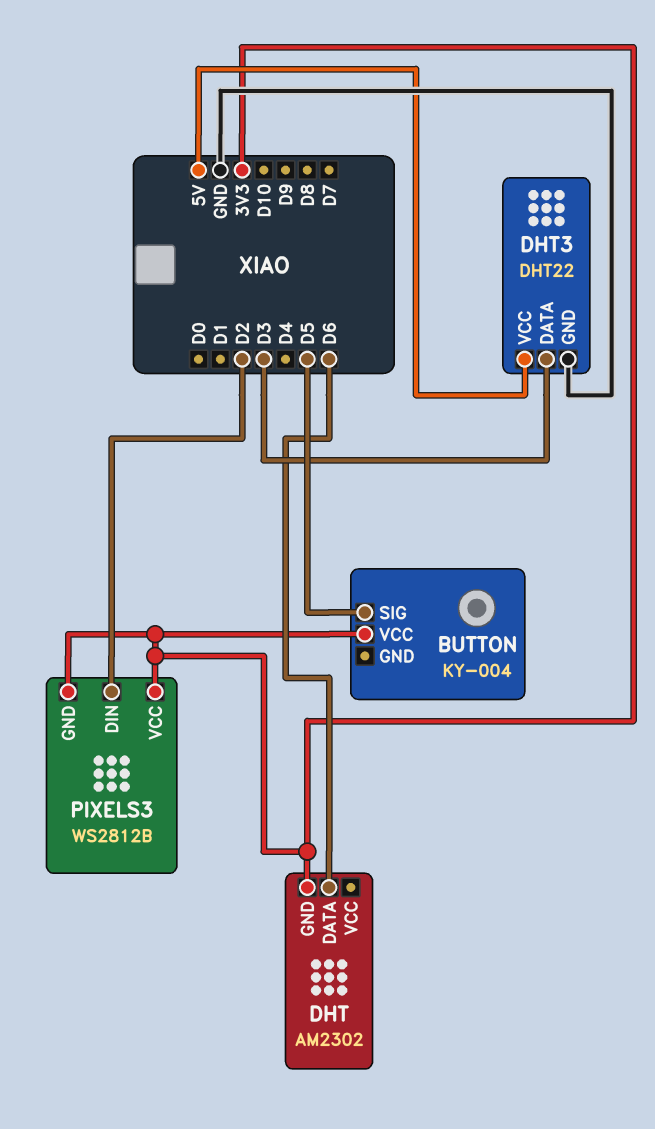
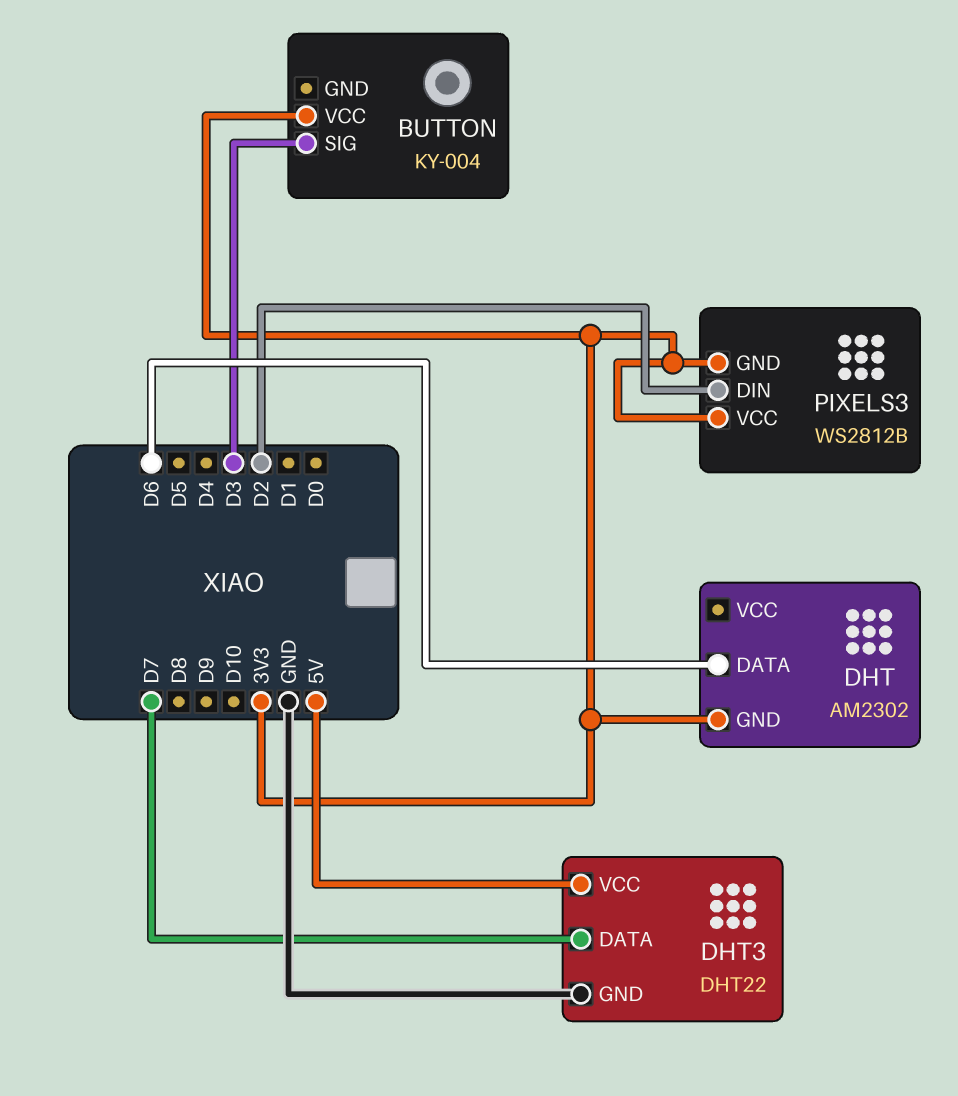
BUTTON pin SIG: D5 -> D3
DHT3 pin DATA: D3 -> D7

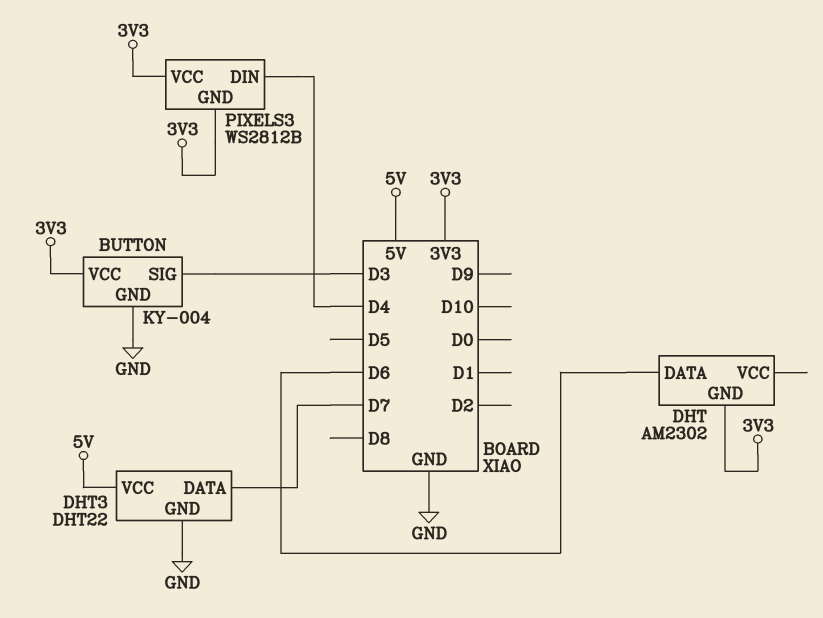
BUTTON pin GND: none -> GND
PIXELS3 pin DIN: D2 -> D4

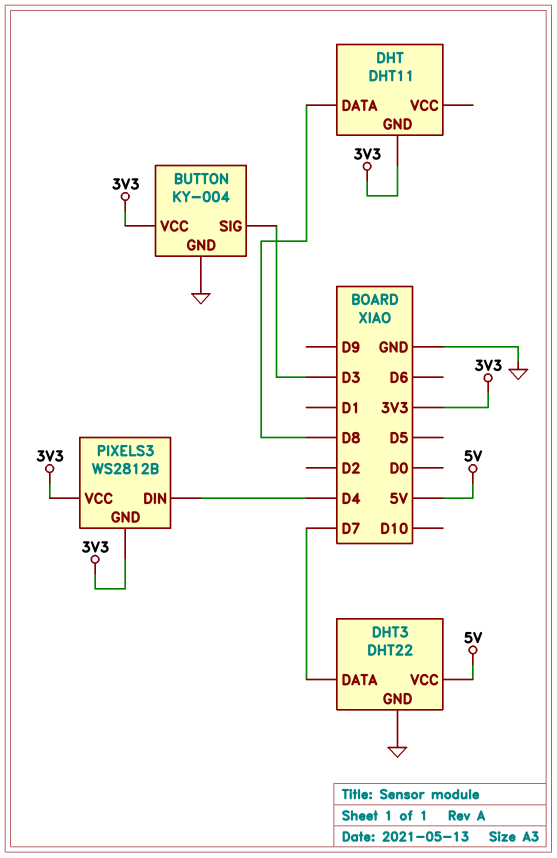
DHT: AM2302 -> DHT11
DHT pin DATA: D6 -> D8

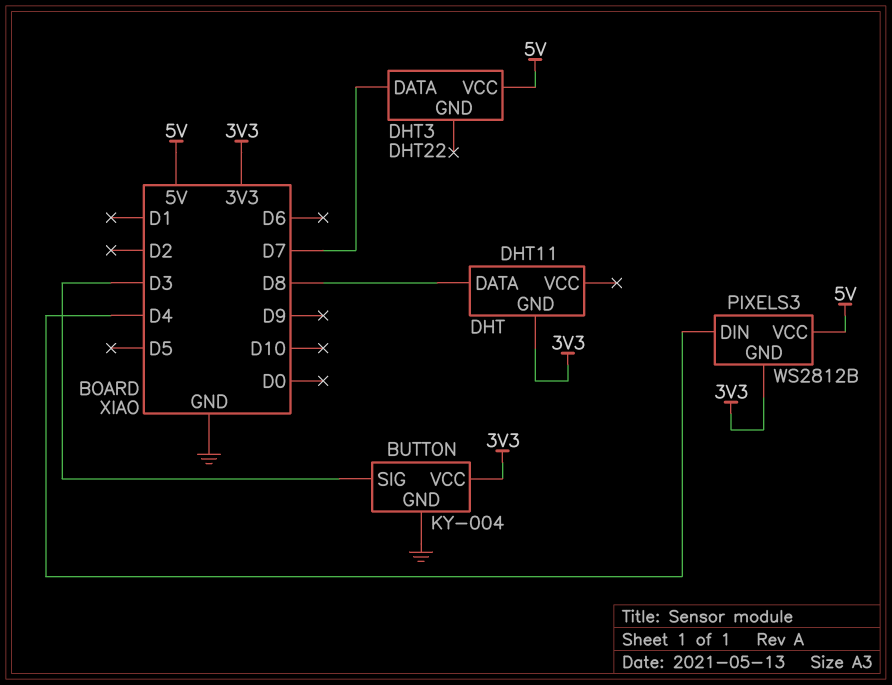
DHT3 pin GND: GND -> none
PIXELS3 pin VCC: 3V3 -> 5V

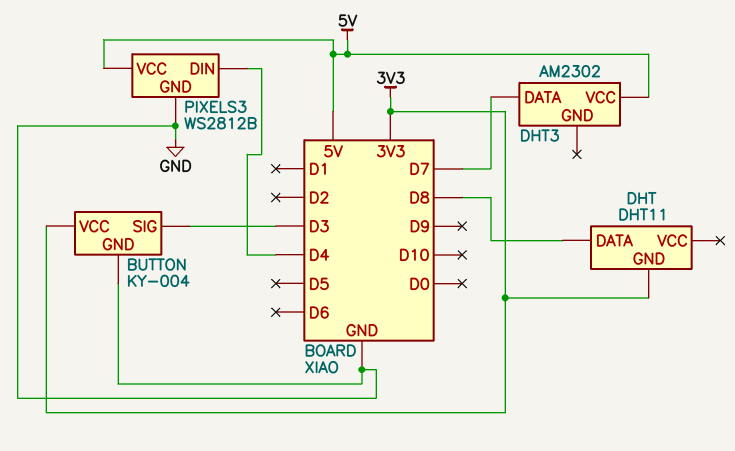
DHT3: DHT22 -> AM2302
PIXELS3 pin GND: 3V3 -> GND

